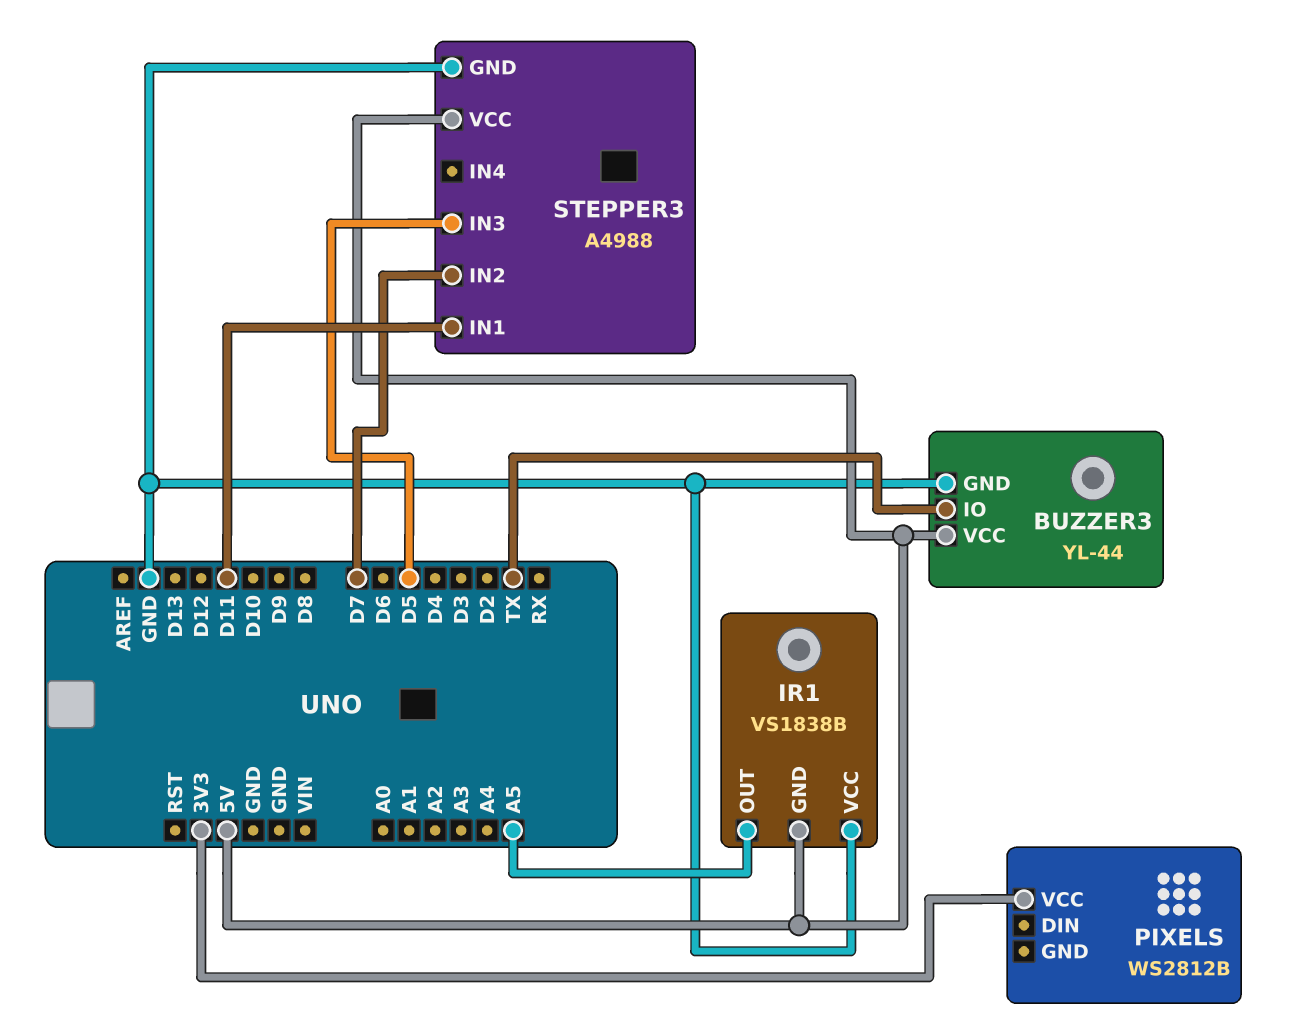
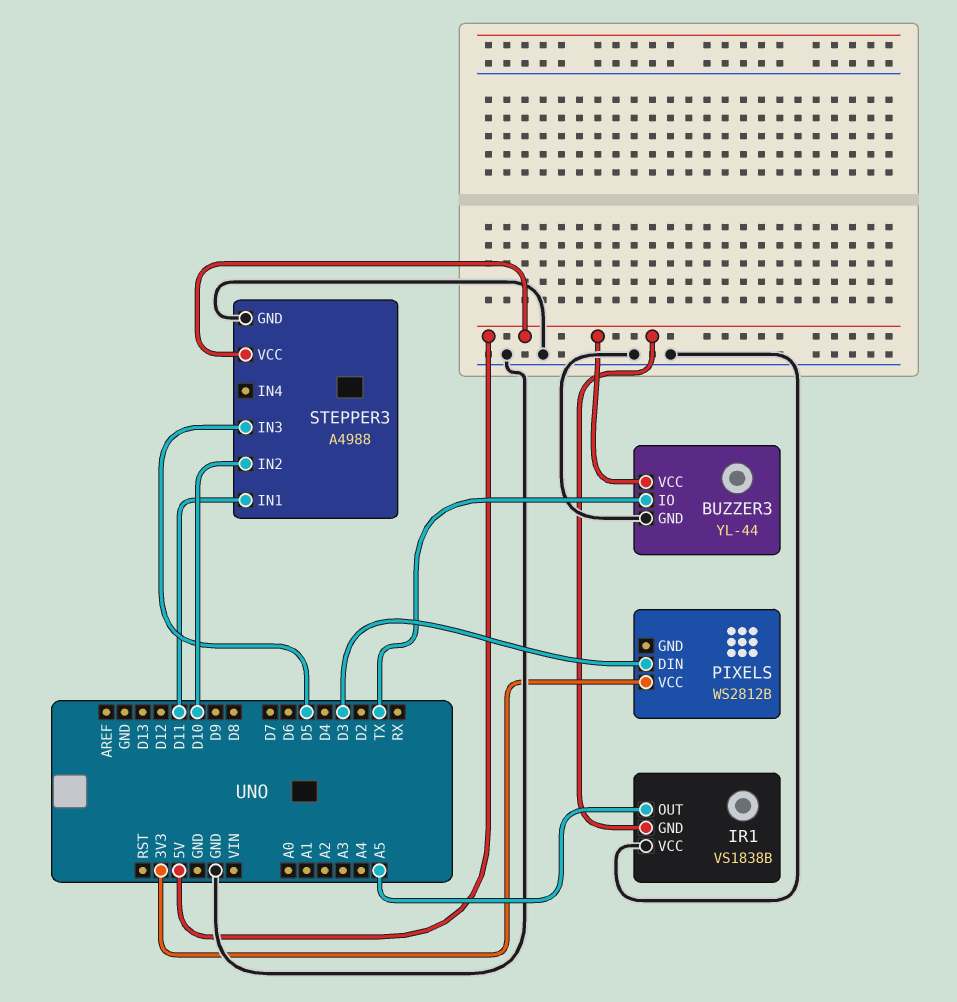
PIXELS pin DIN: none -> D3
STEPPER3 pin IN2: D7 -> D10

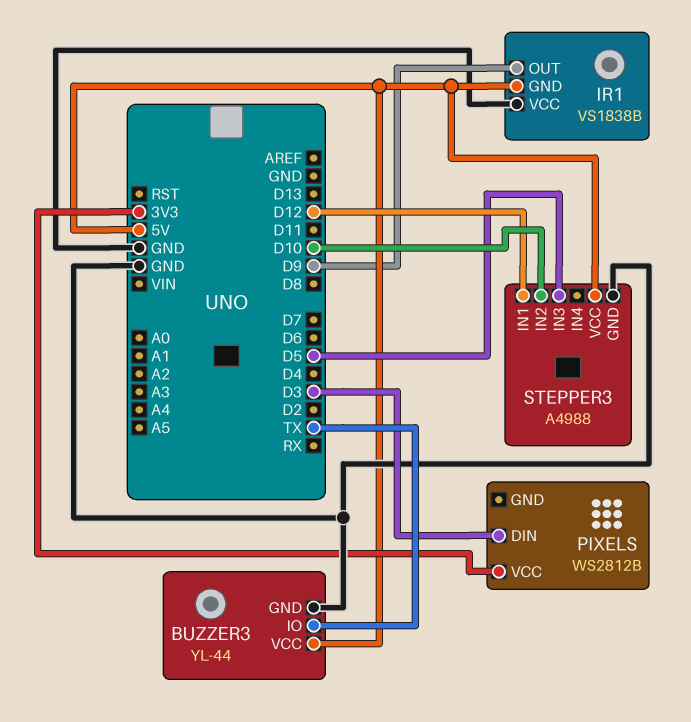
IR1 pin OUT: A5 -> D9
STEPPER3 pin IN1: D11 -> D12

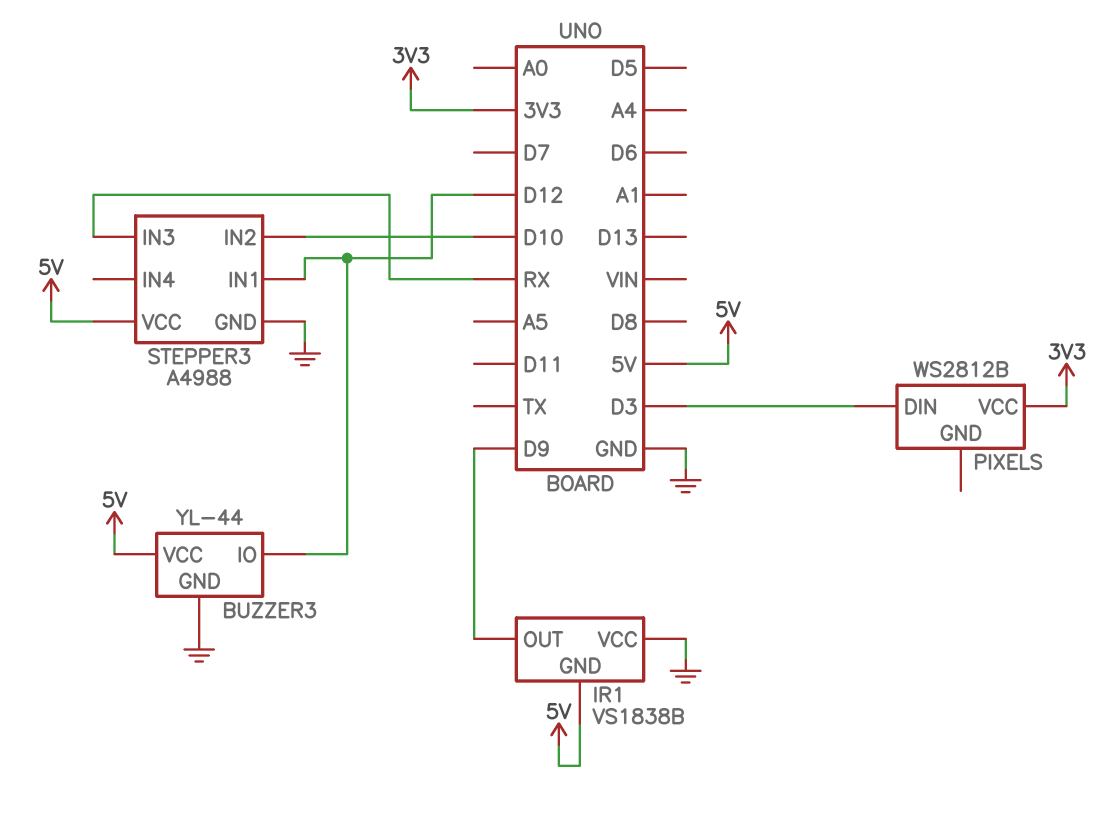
BUZZER3 pin IO: TX -> D12
STEPPER3 pin IN3: D5 -> RX

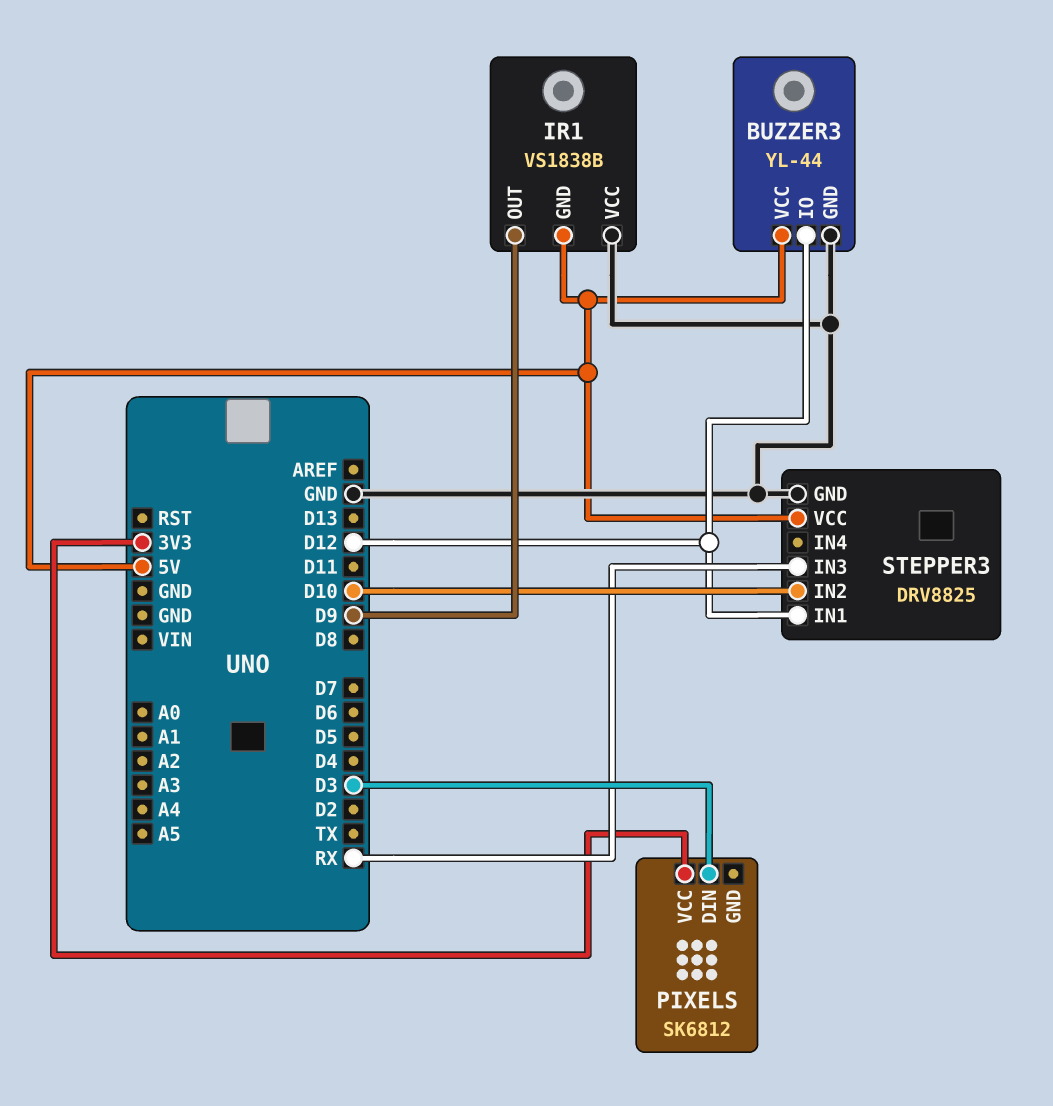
PIXELS: WS2812B -> SK6812
STEPPER3: A4988 -> DRV8825

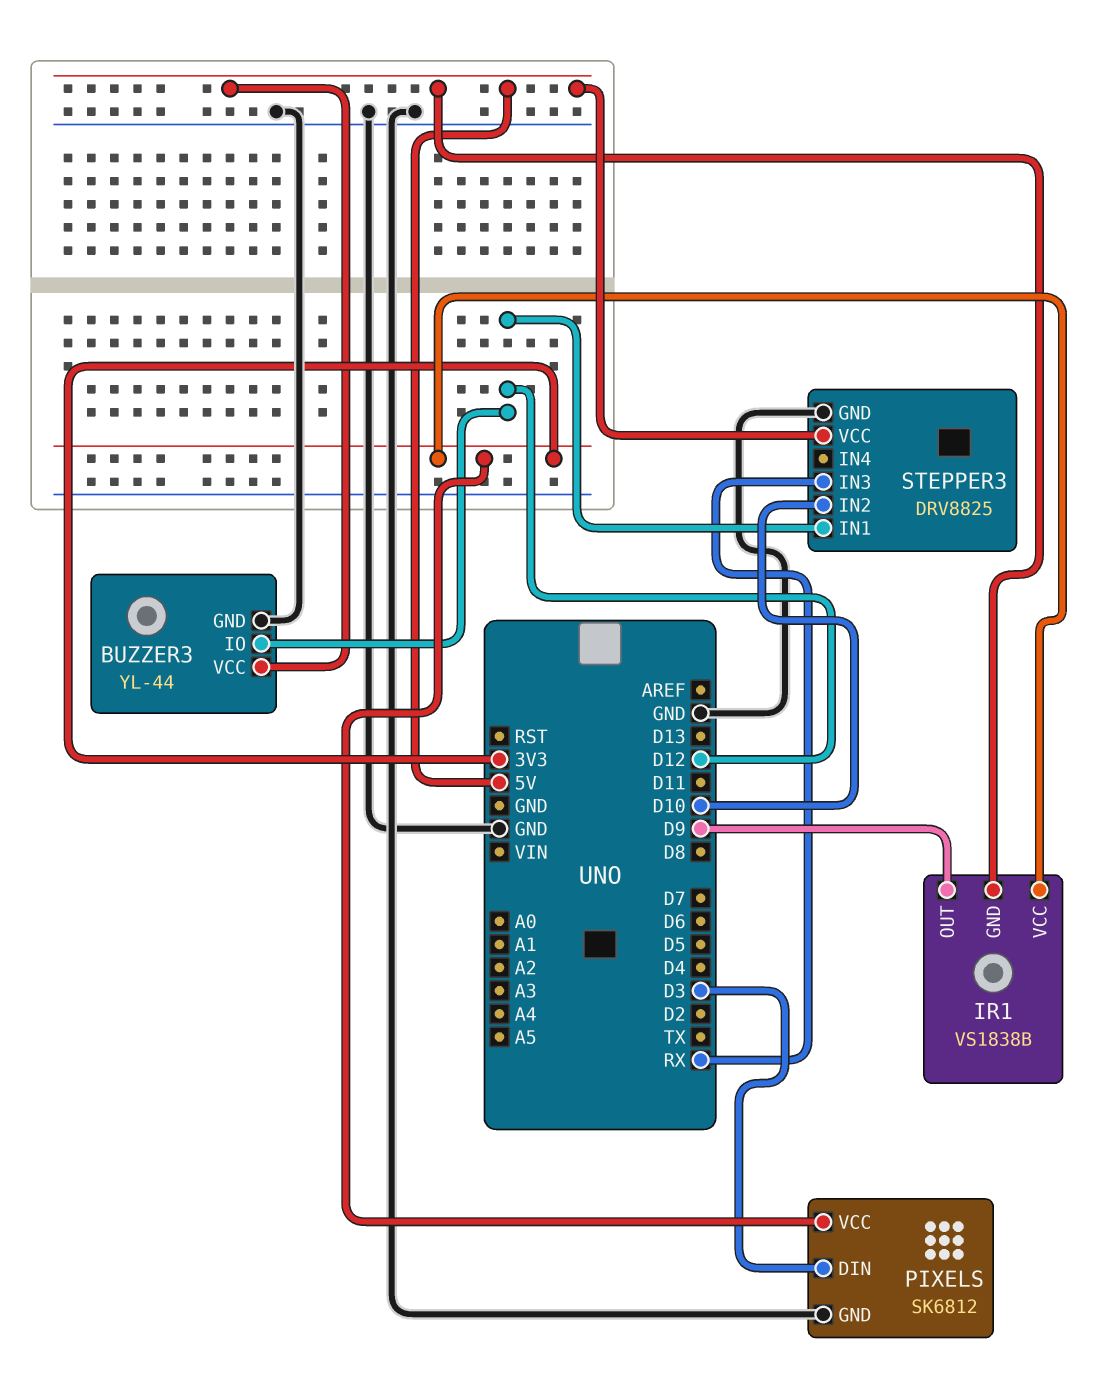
IR1 pin VCC: GND -> 3V3
PIXELS pin GND: none -> GND

